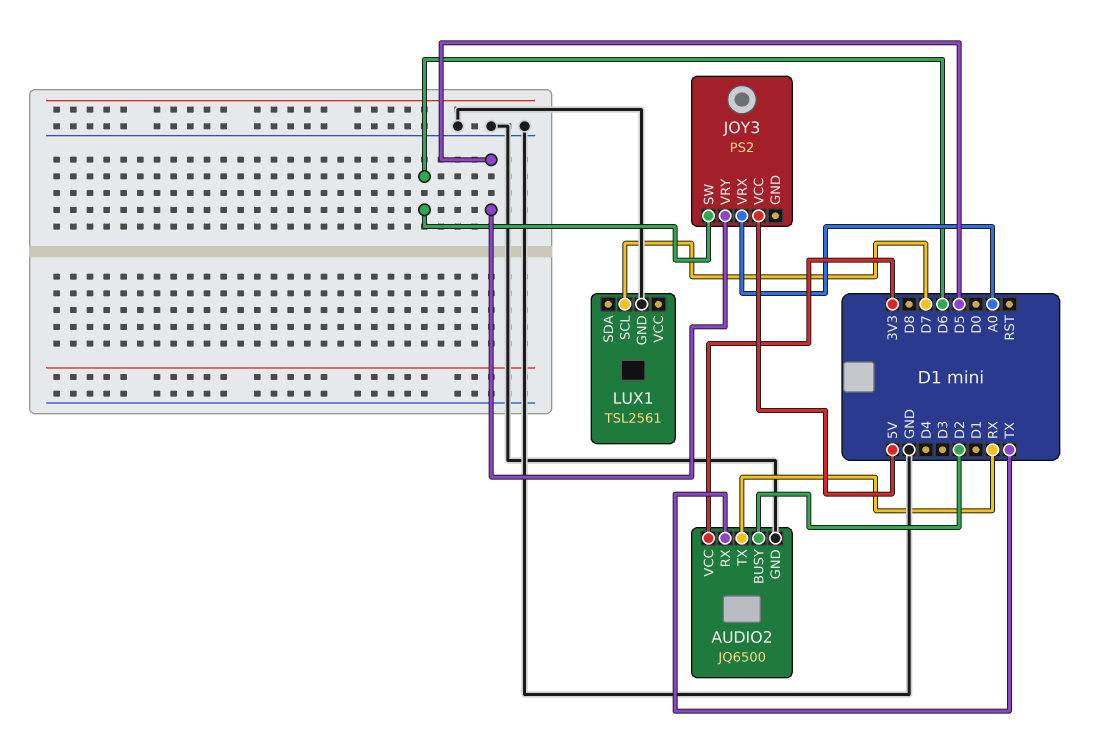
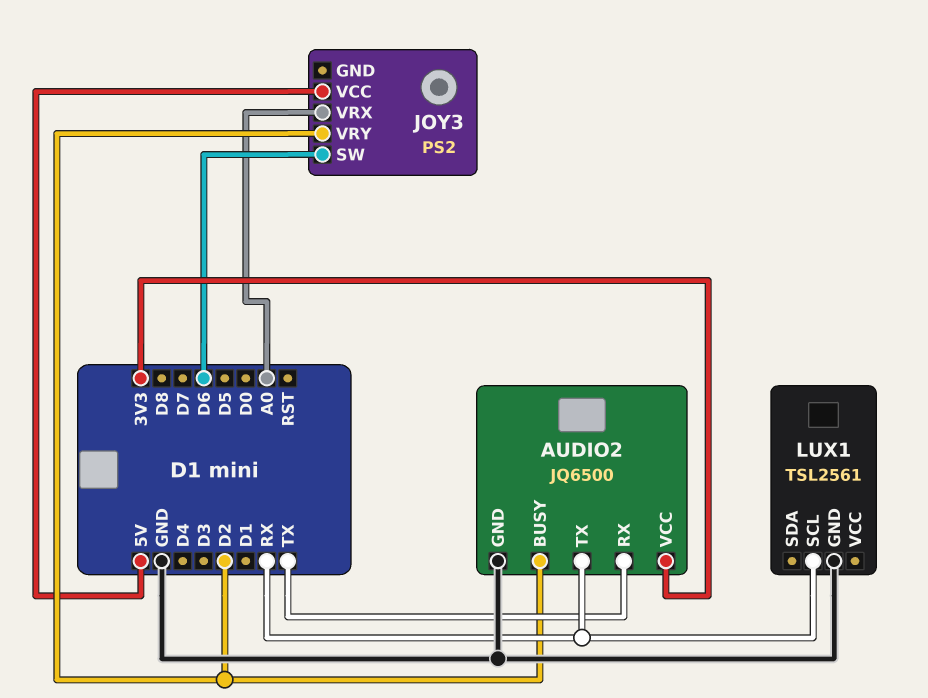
JOY3 pin VRY: D5 -> D2
LUX1 pin SCL: D7 -> RX

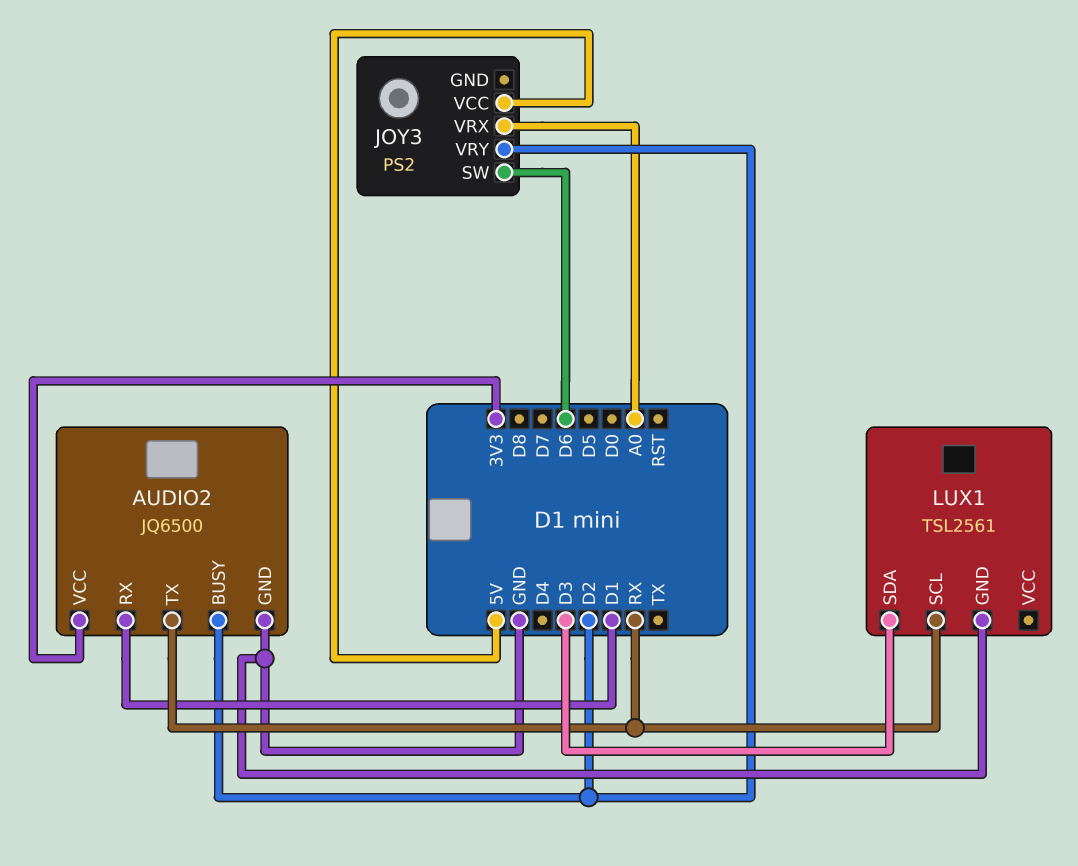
AUDIO2 pin RX: TX -> D1
LUX1 pin SDA: none -> D3

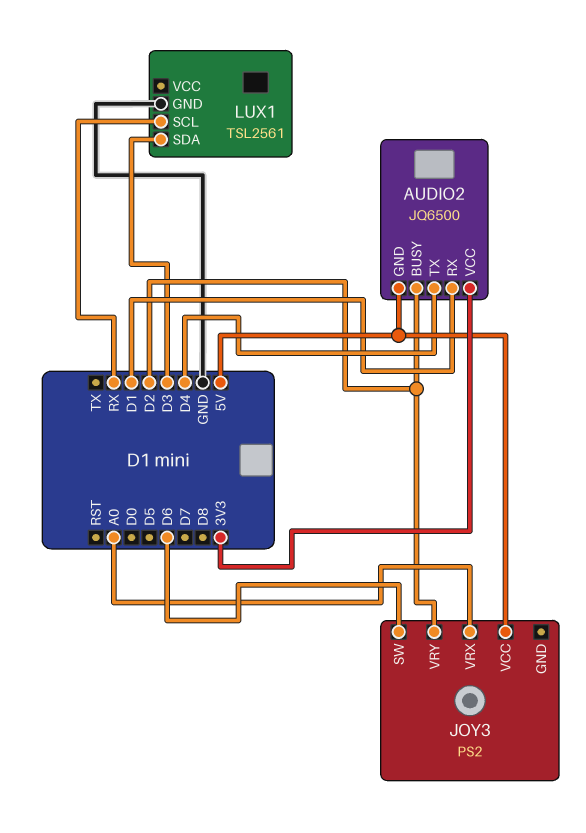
AUDIO2 pin GND: GND -> 5V
AUDIO2 pin TX: RX -> D4

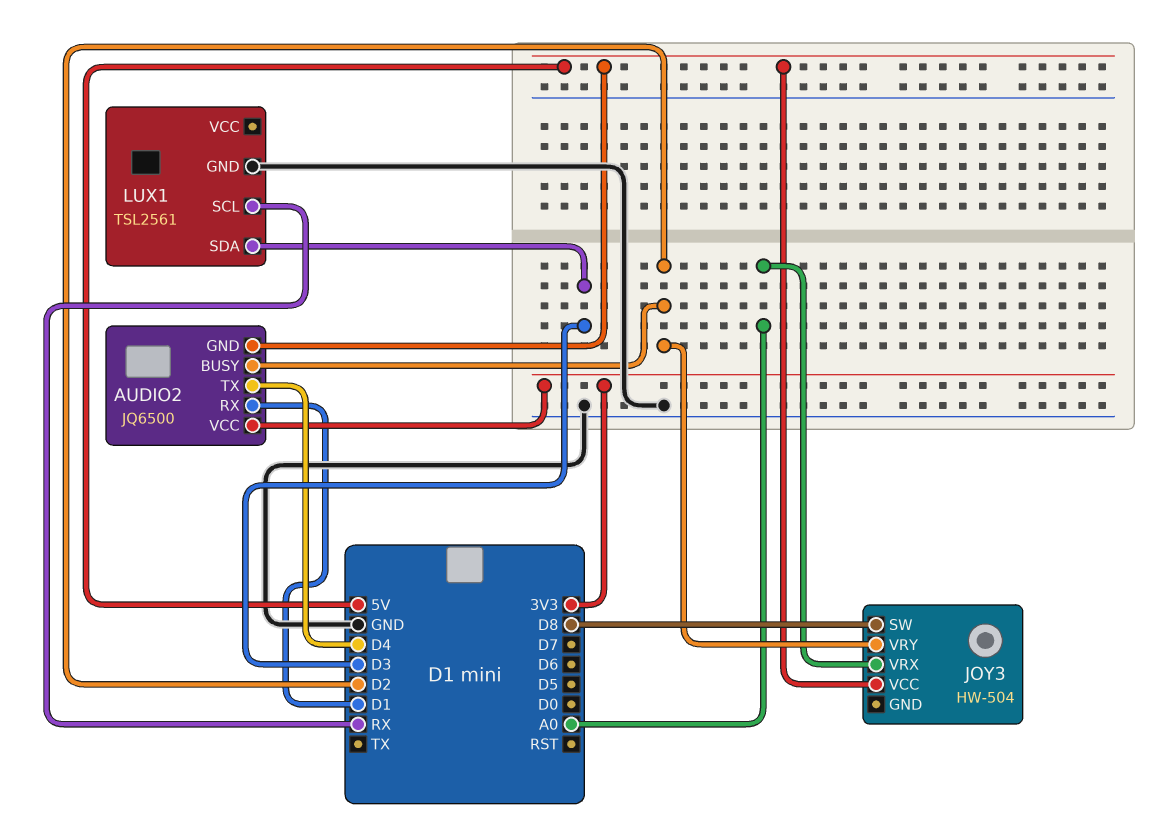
JOY3: PS2 -> HW-504
JOY3 pin SW: D6 -> D8

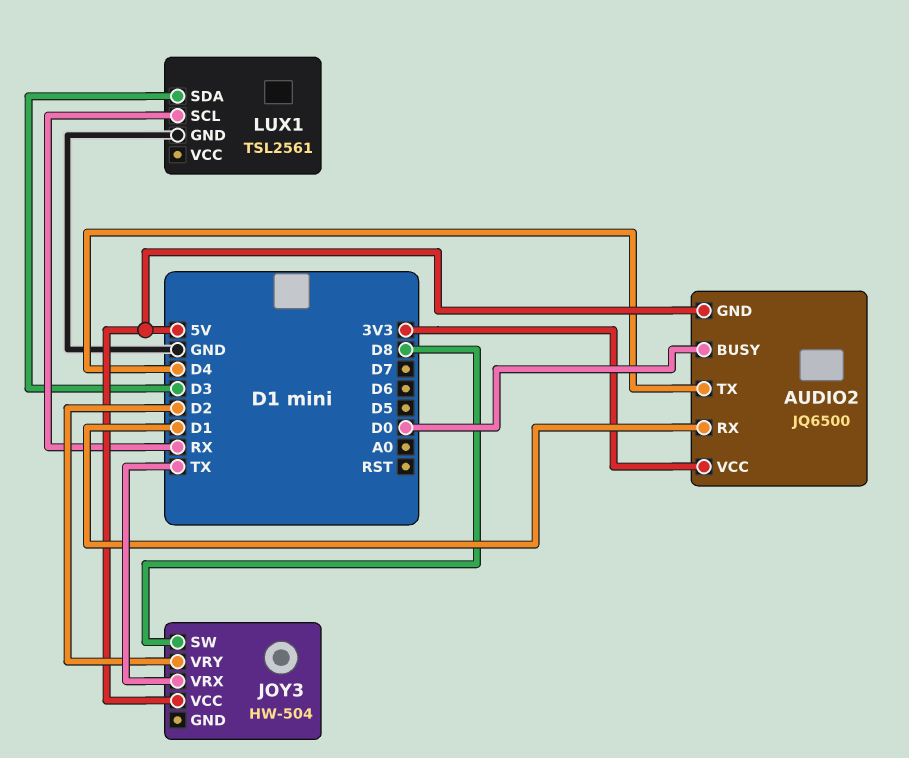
AUDIO2 pin BUSY: D2 -> D0
JOY3 pin VRX: A0 -> TX

